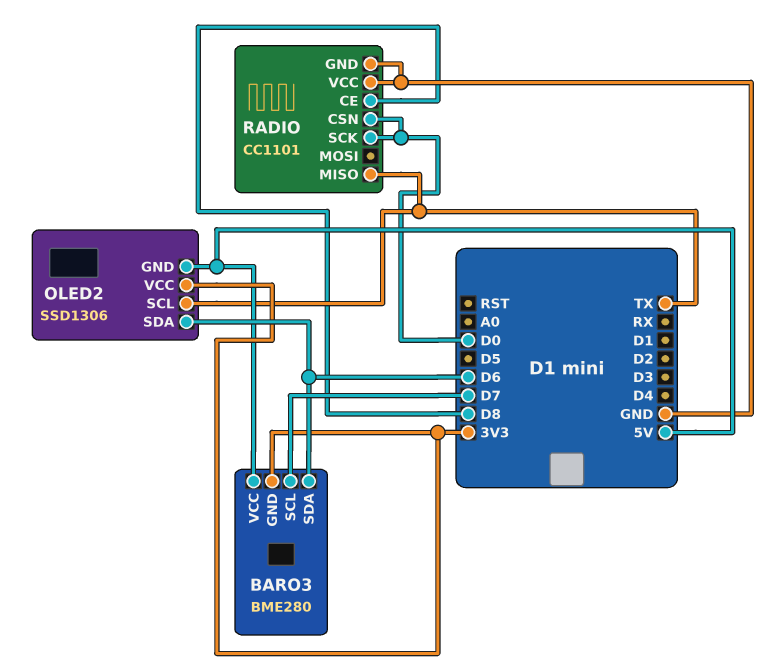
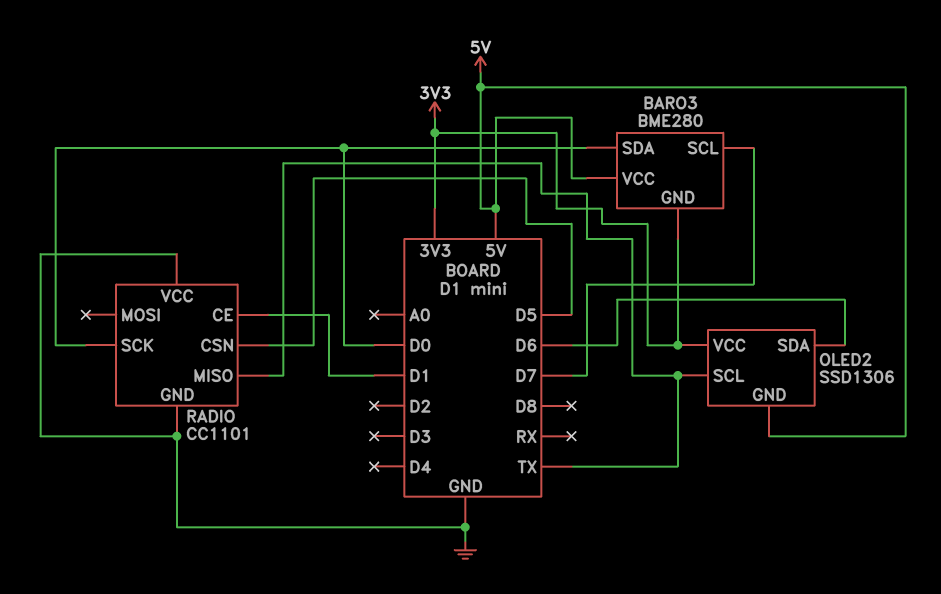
BARO3 pin SDA: D6 -> D0
RADIO pin CE: D8 -> D1
RADIO pin CSN: D0 -> D5

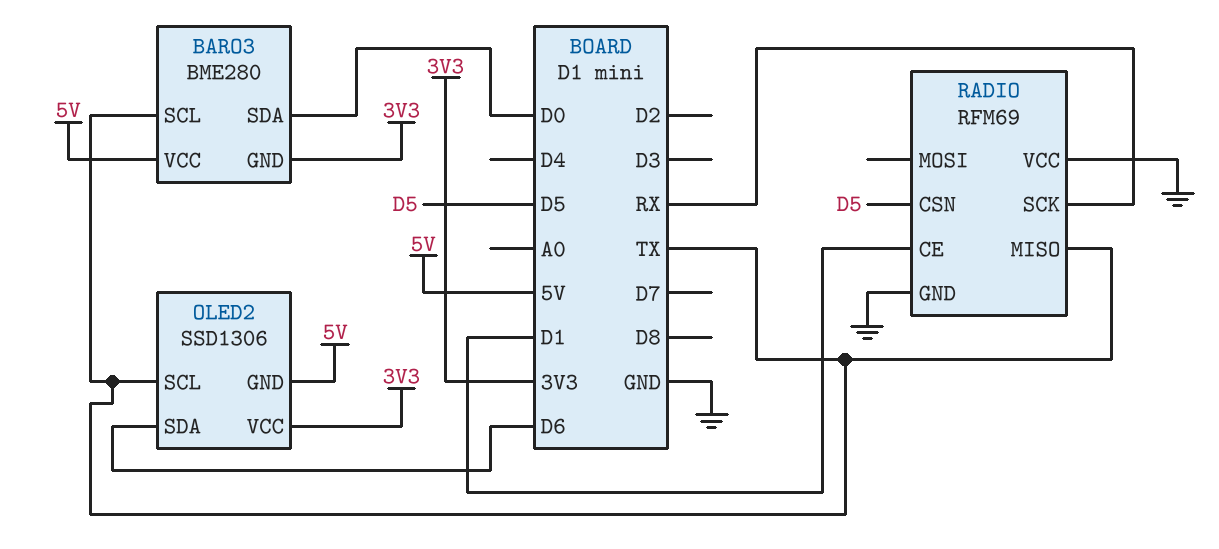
BARO3 pin SCL: D7 -> TX
RADIO: CC1101 -> RFM69
RADIO pin SCK: D0 -> RX

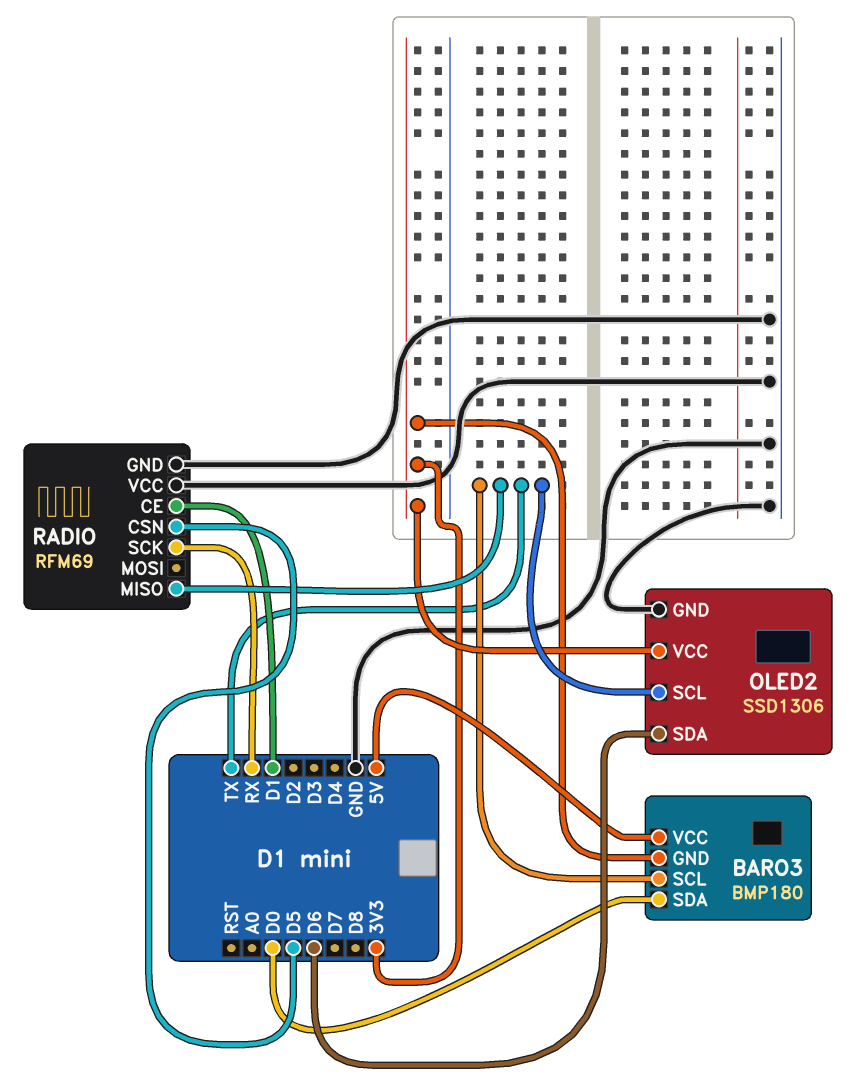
BARO3: BME280 -> BMP180
OLED2 pin GND: 5V -> GND

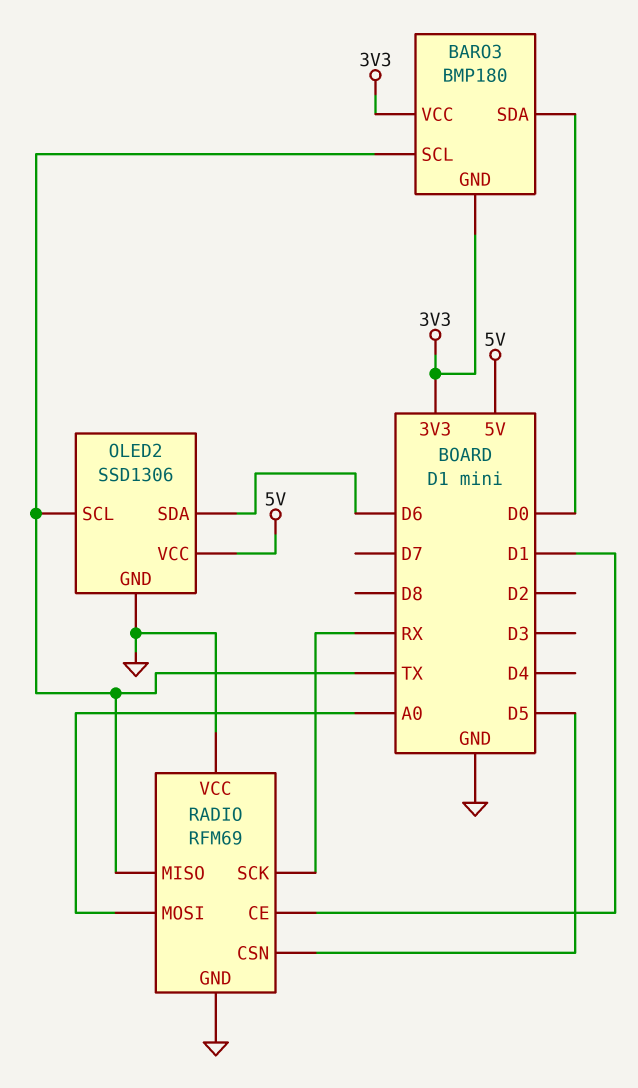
BARO3 pin VCC: 5V -> 3V3
OLED2 pin VCC: 3V3 -> 5V
RADIO pin MOSI: none -> A0

